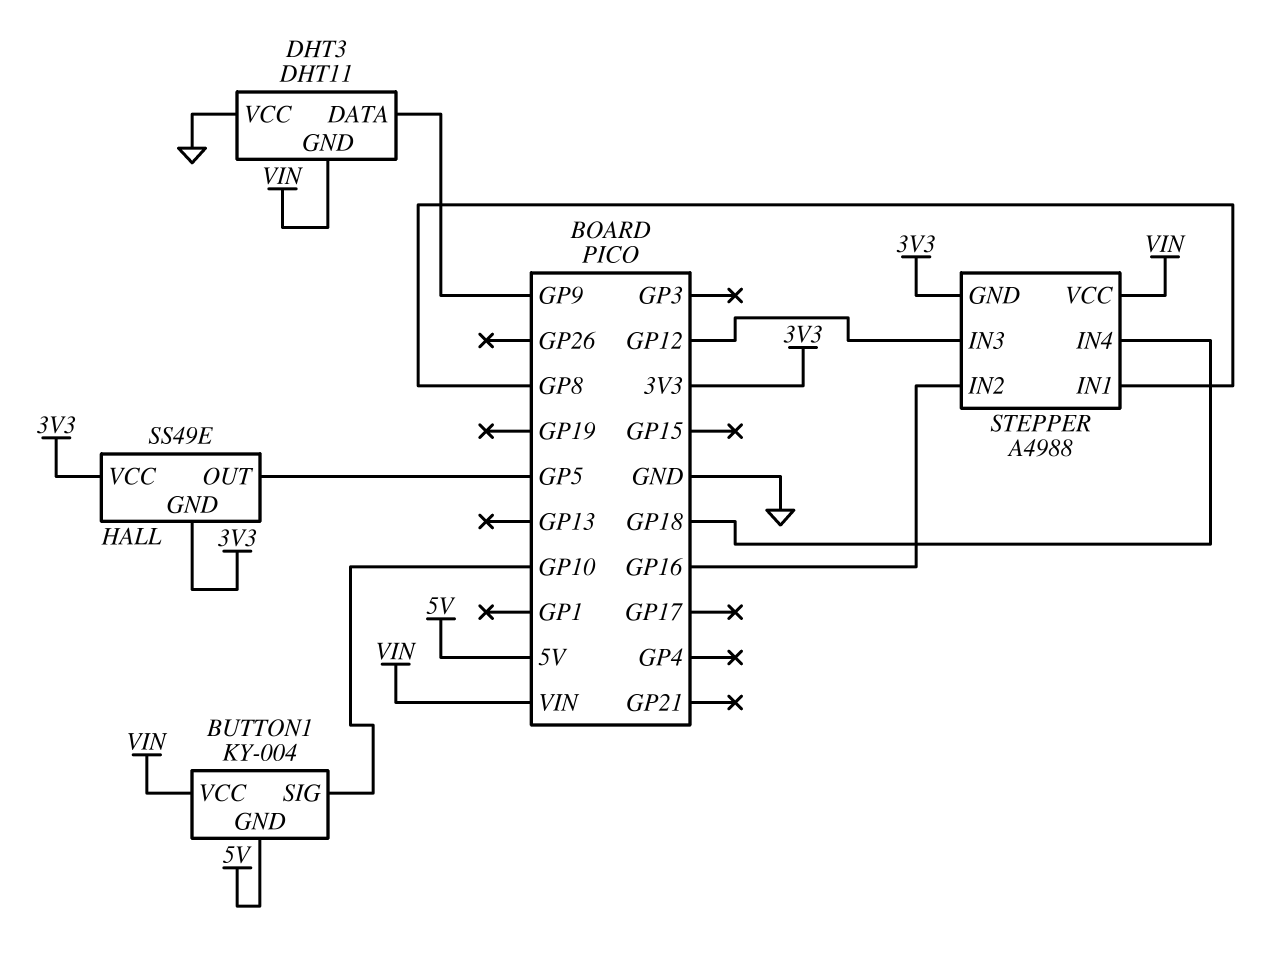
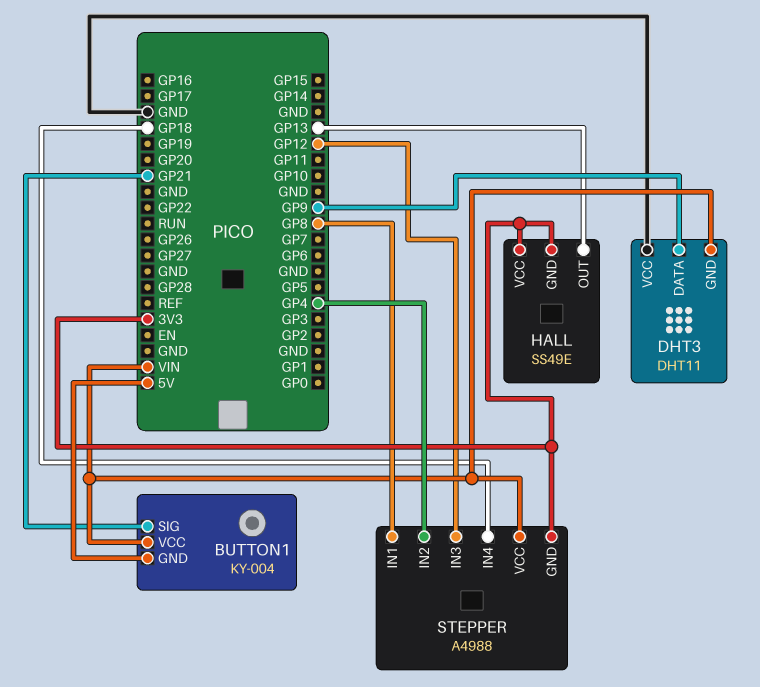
BUTTON1 pin SIG: GP10 -> GP21
HALL pin OUT: GP5 -> GP13
STEPPER pin IN2: GP16 -> GP4

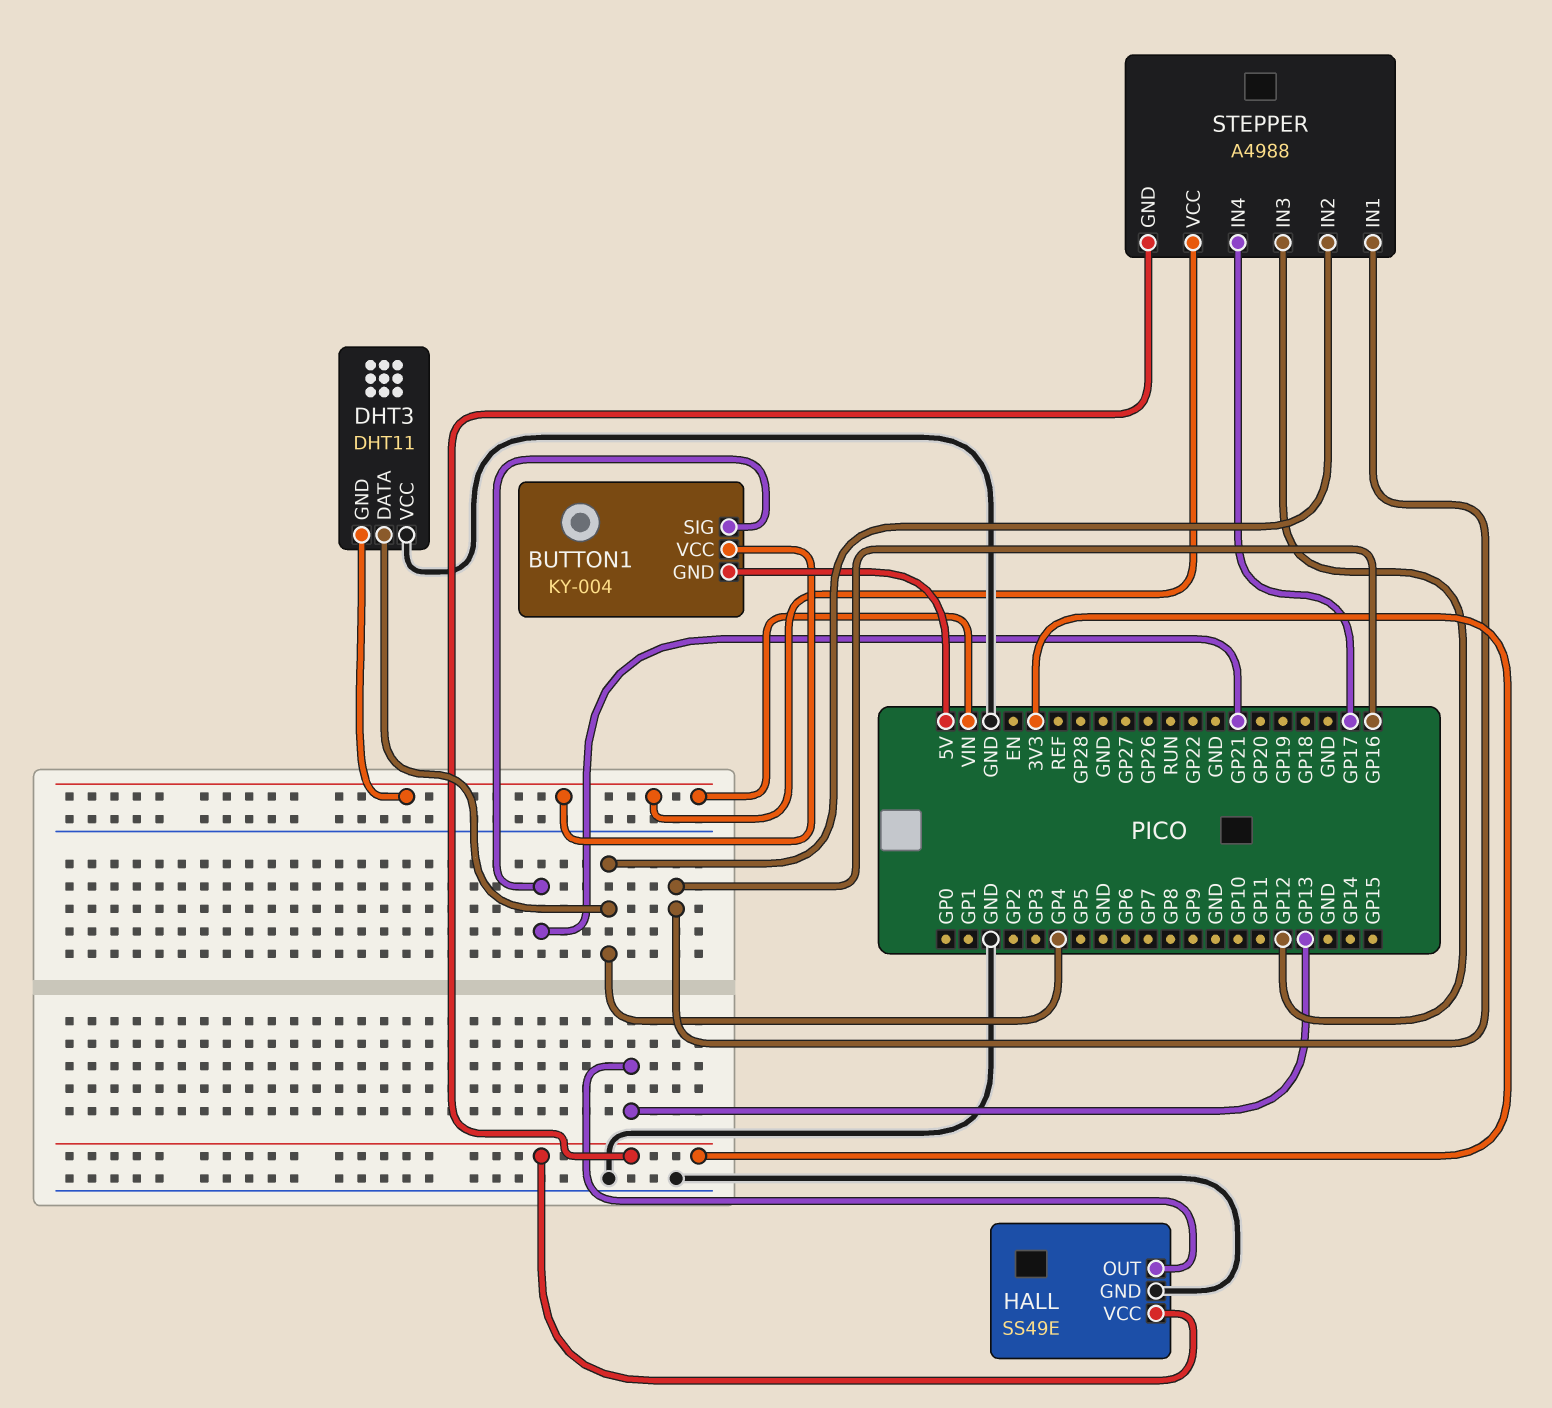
DHT3 pin DATA: GP9 -> GP4
HALL pin GND: 3V3 -> GND
STEPPER pin IN1: GP8 -> GP16
STEPPER pin IN4: GP18 -> GP17

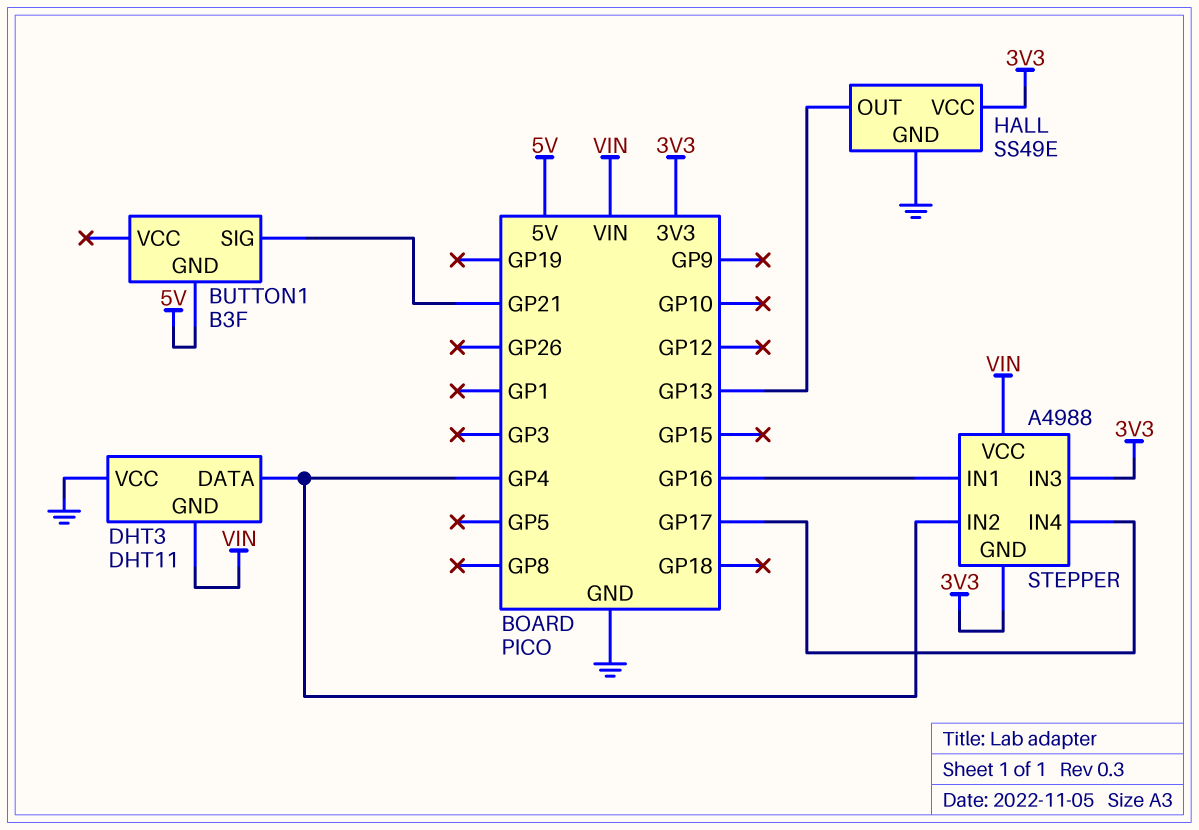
BUTTON1: KY-004 -> B3F
BUTTON1 pin VCC: VIN -> none
STEPPER pin IN3: GP12 -> 3V3

